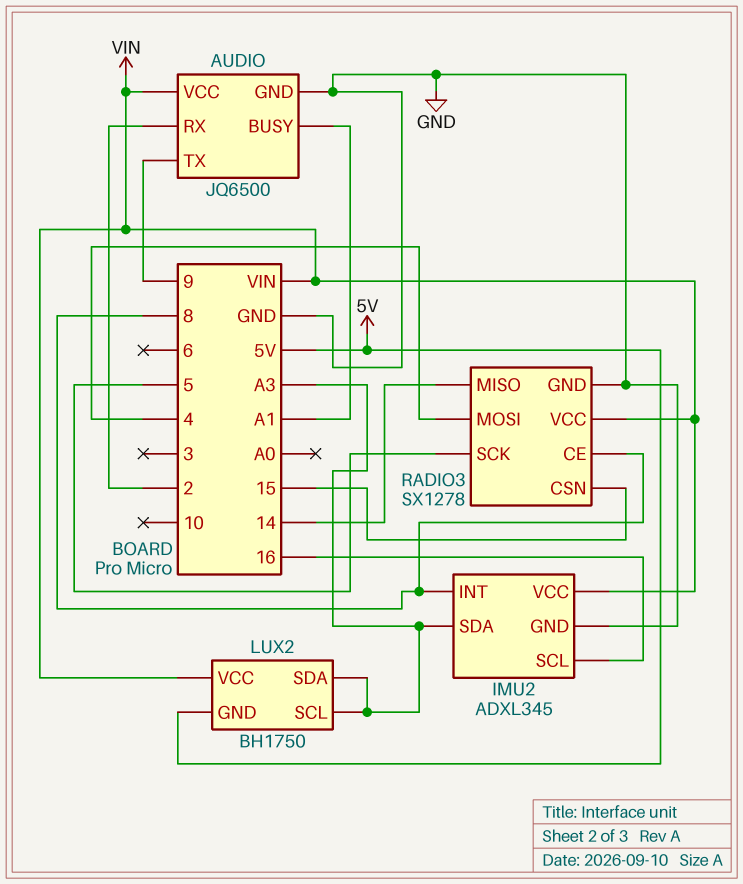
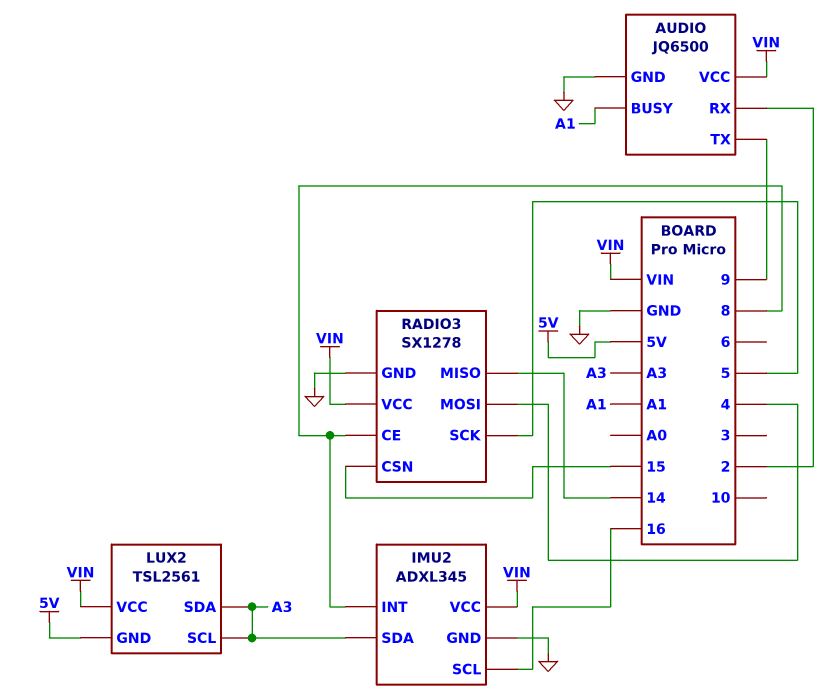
LUX2: BH1750 -> TSL2561

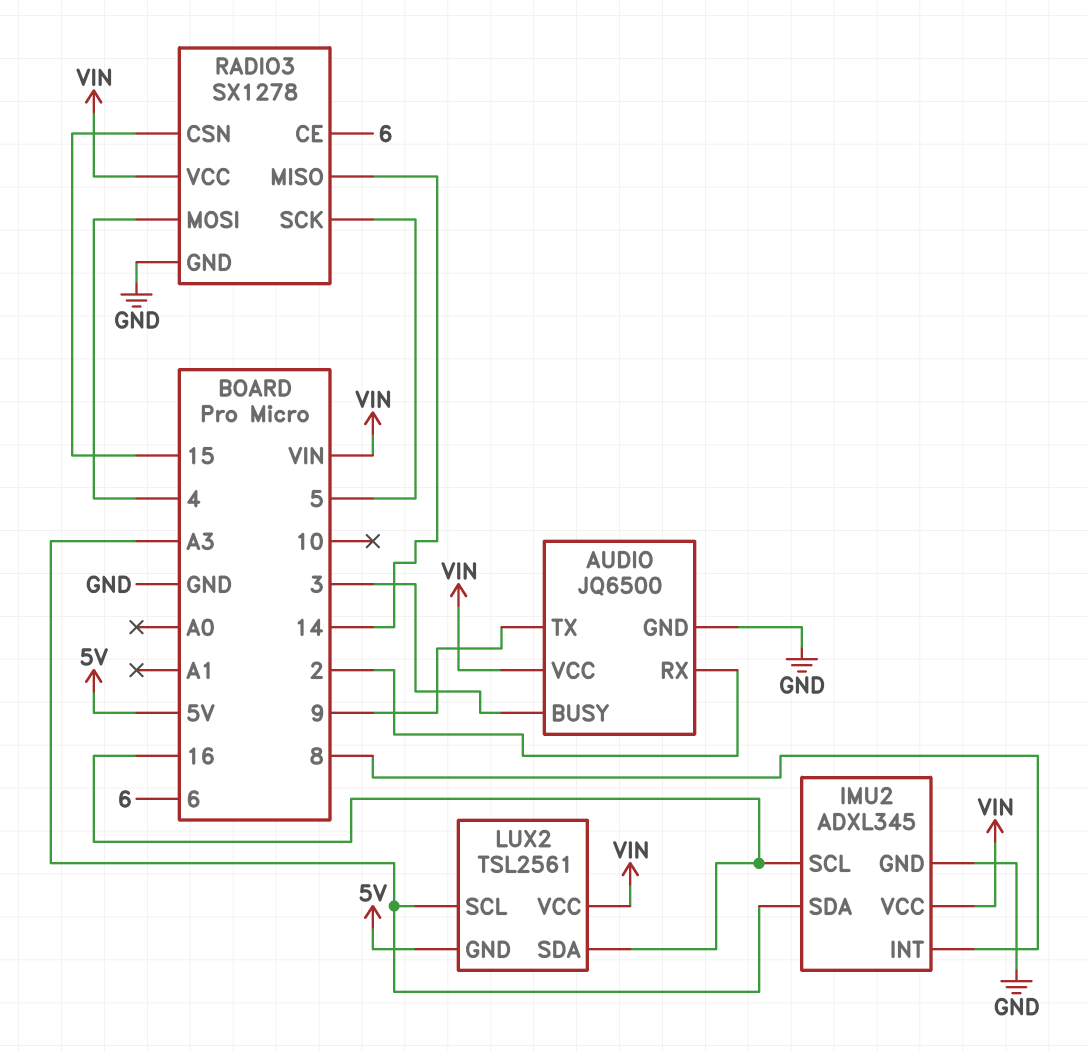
AUDIO pin BUSY: A1 -> 3
LUX2 pin SDA: A3 -> 16
RADIO3 pin CE: 8 -> 6

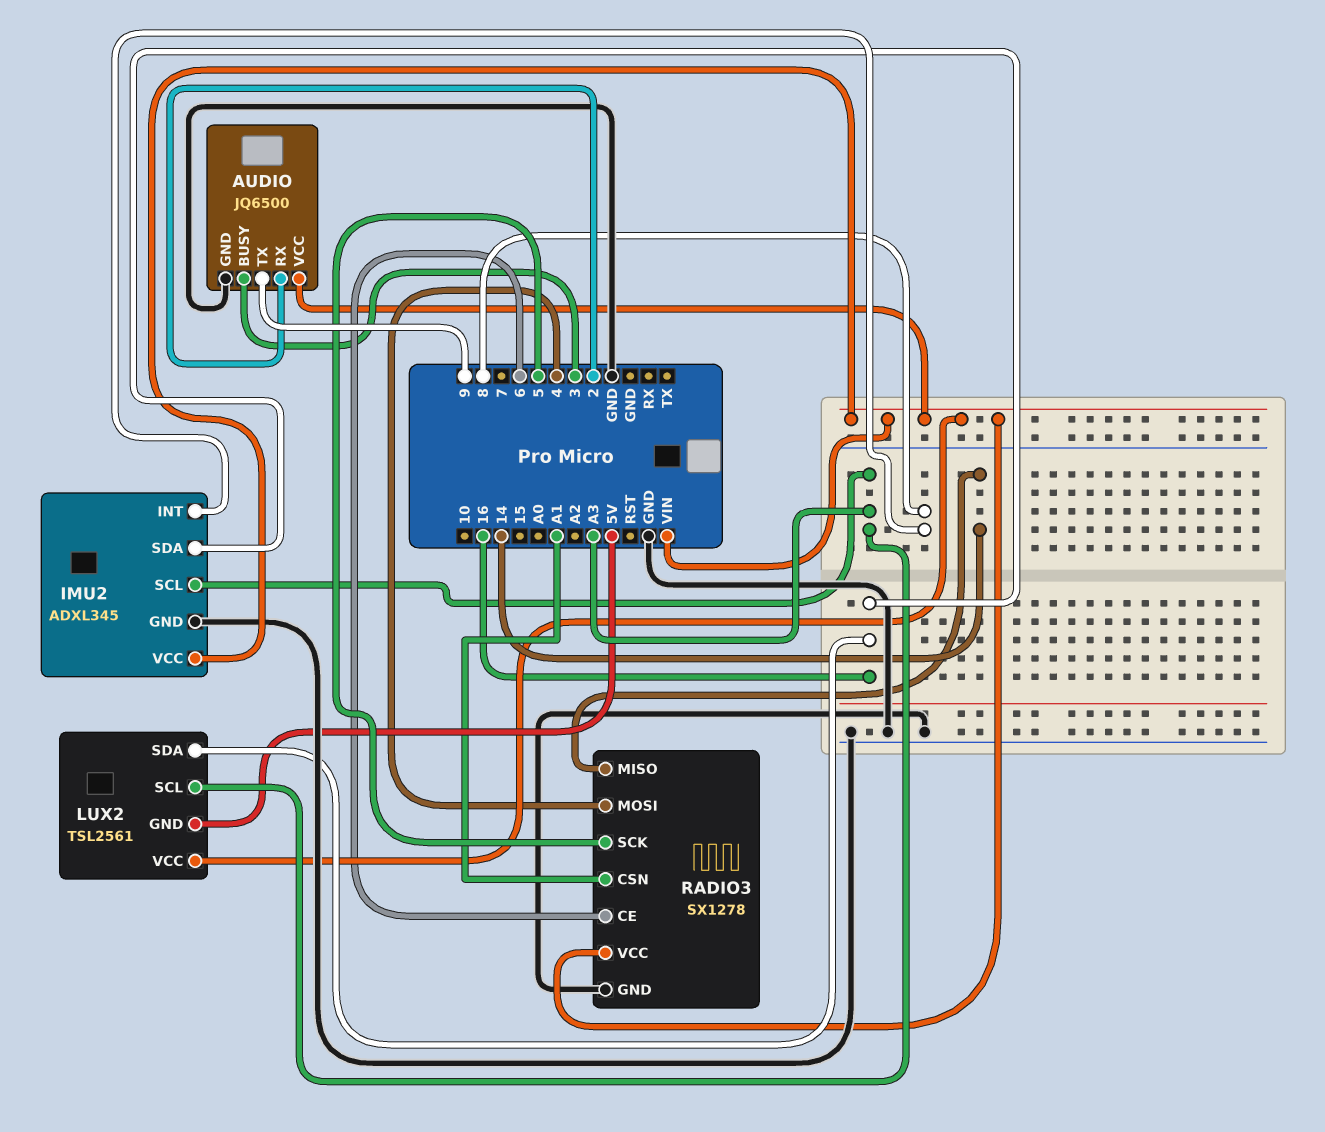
IMU2 pin SCL: 16 -> A3
IMU2 pin SDA: A3 -> 16
RADIO3 pin CSN: 15 -> A1

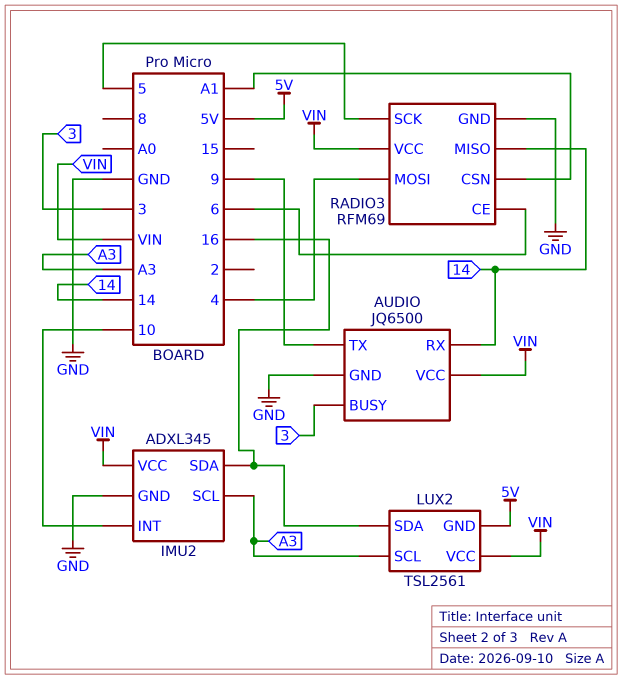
AUDIO pin RX: 2 -> 14
IMU2 pin INT: 8 -> 10
RADIO3: SX1278 -> RFM69

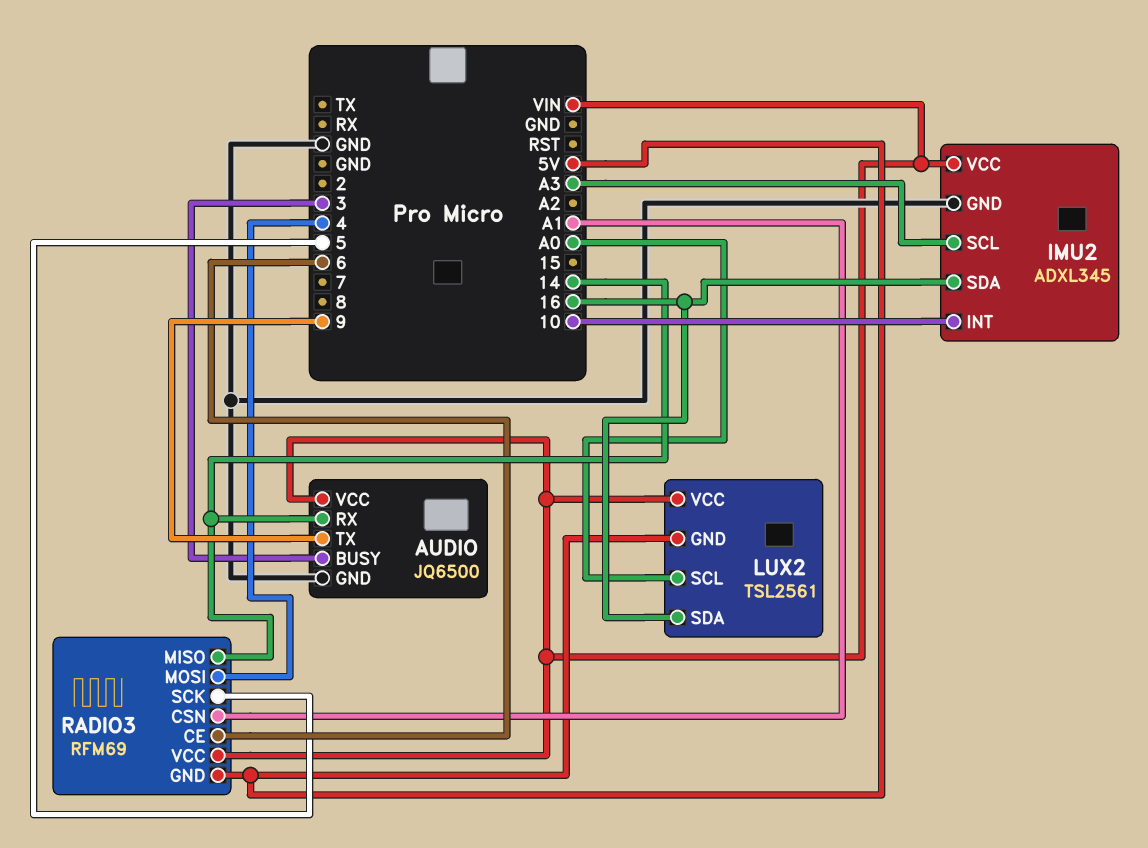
LUX2 pin SCL: A3 -> A0
RADIO3 pin GND: GND -> 5V

